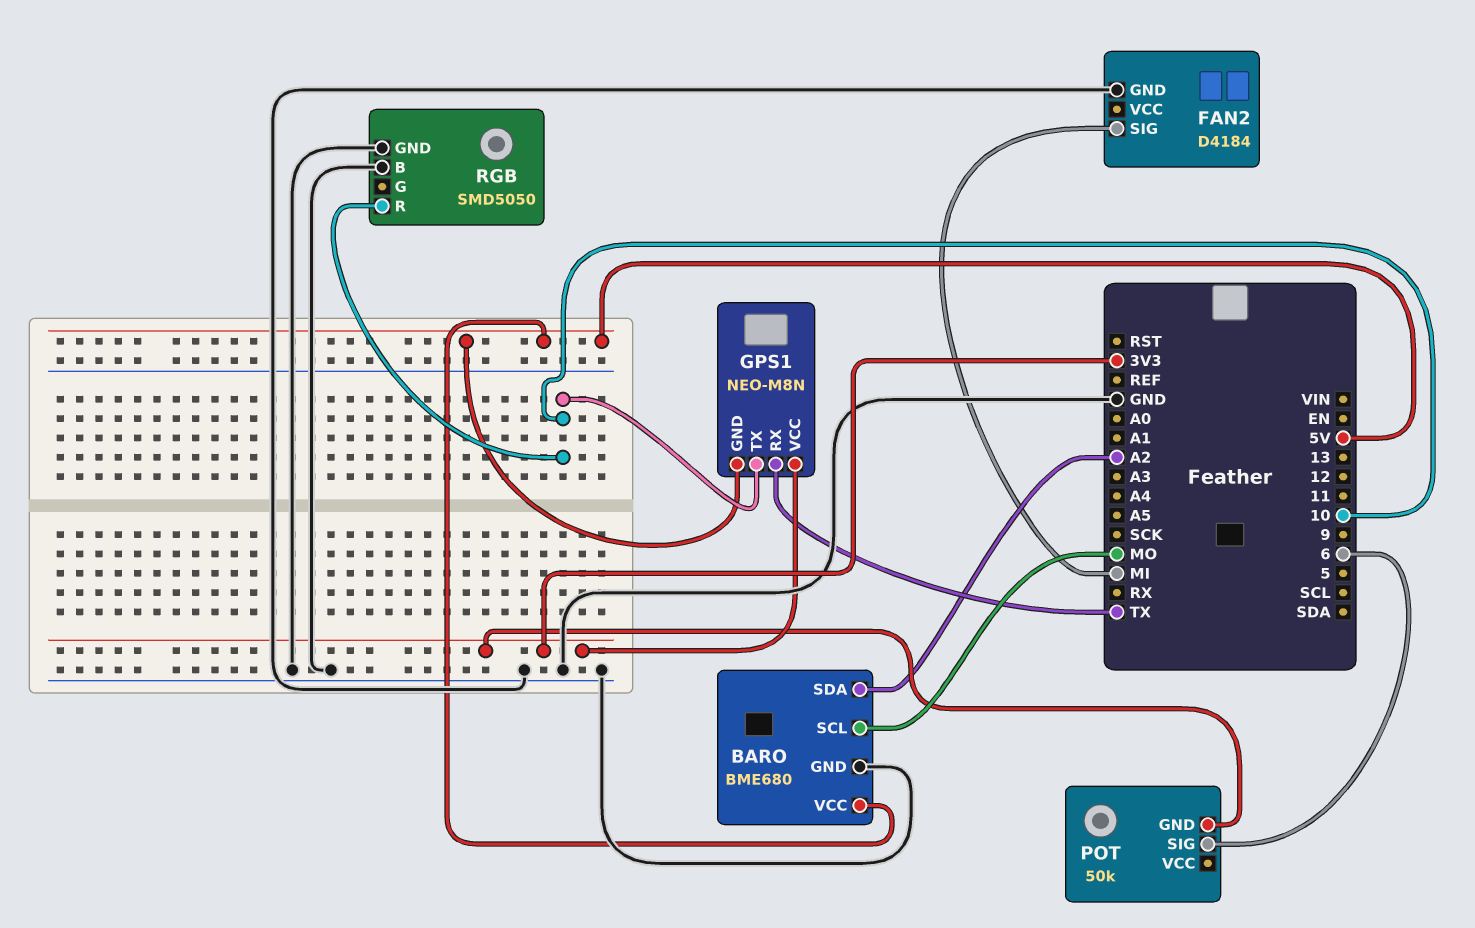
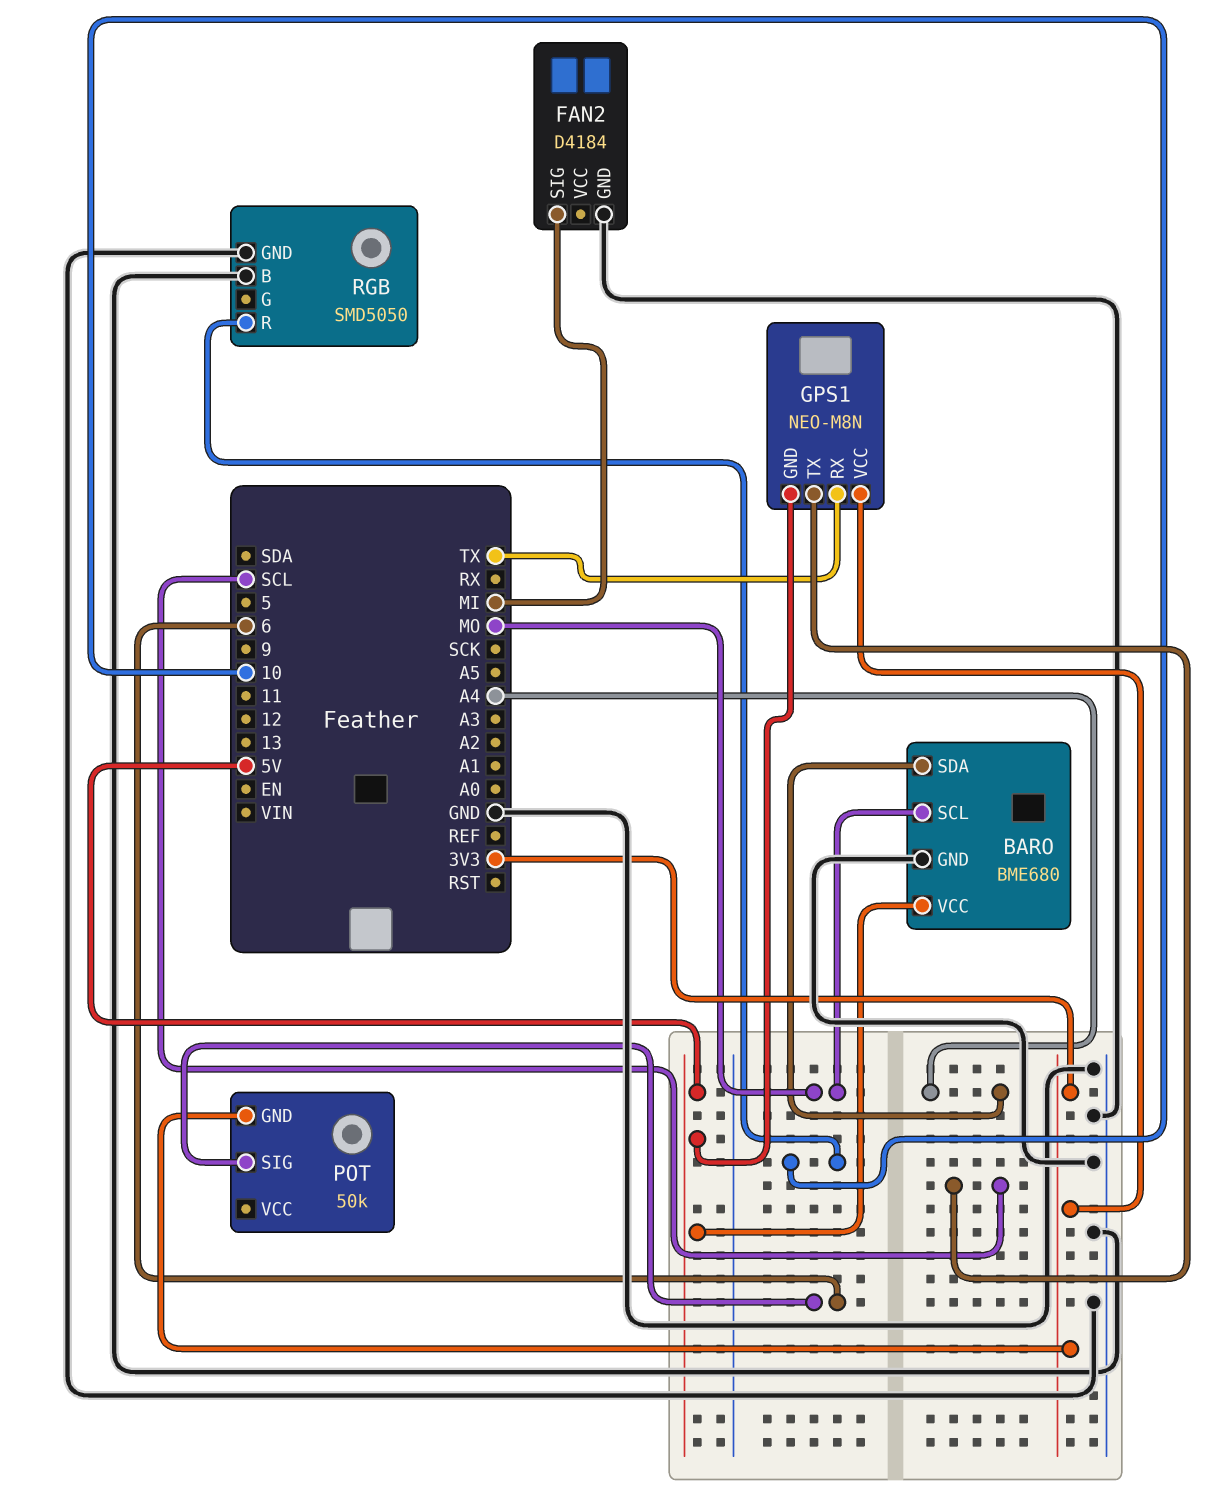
BARO pin SDA: A2 -> A4
GPS1 pin TX: 10 -> SCL

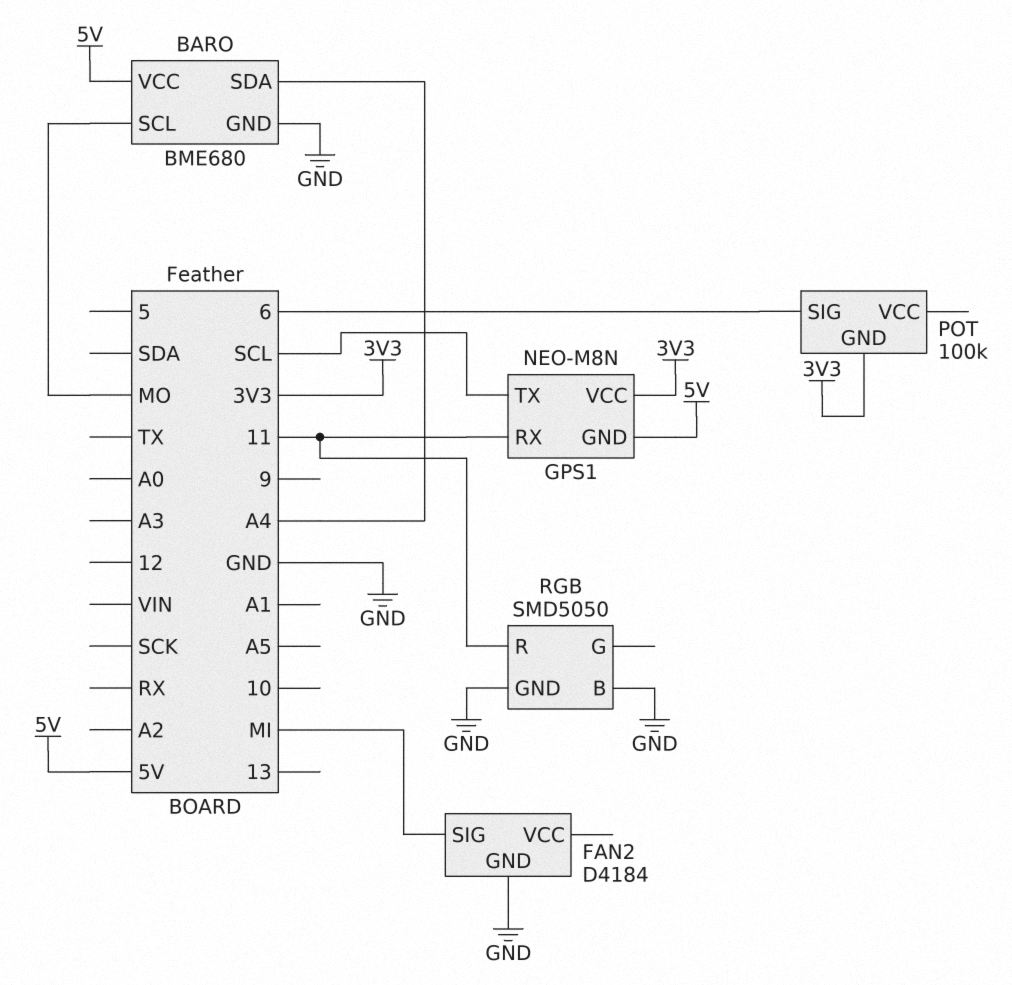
GPS1 pin RX: TX -> 11
POT: 50k -> 100k
RGB pin R: 10 -> 11

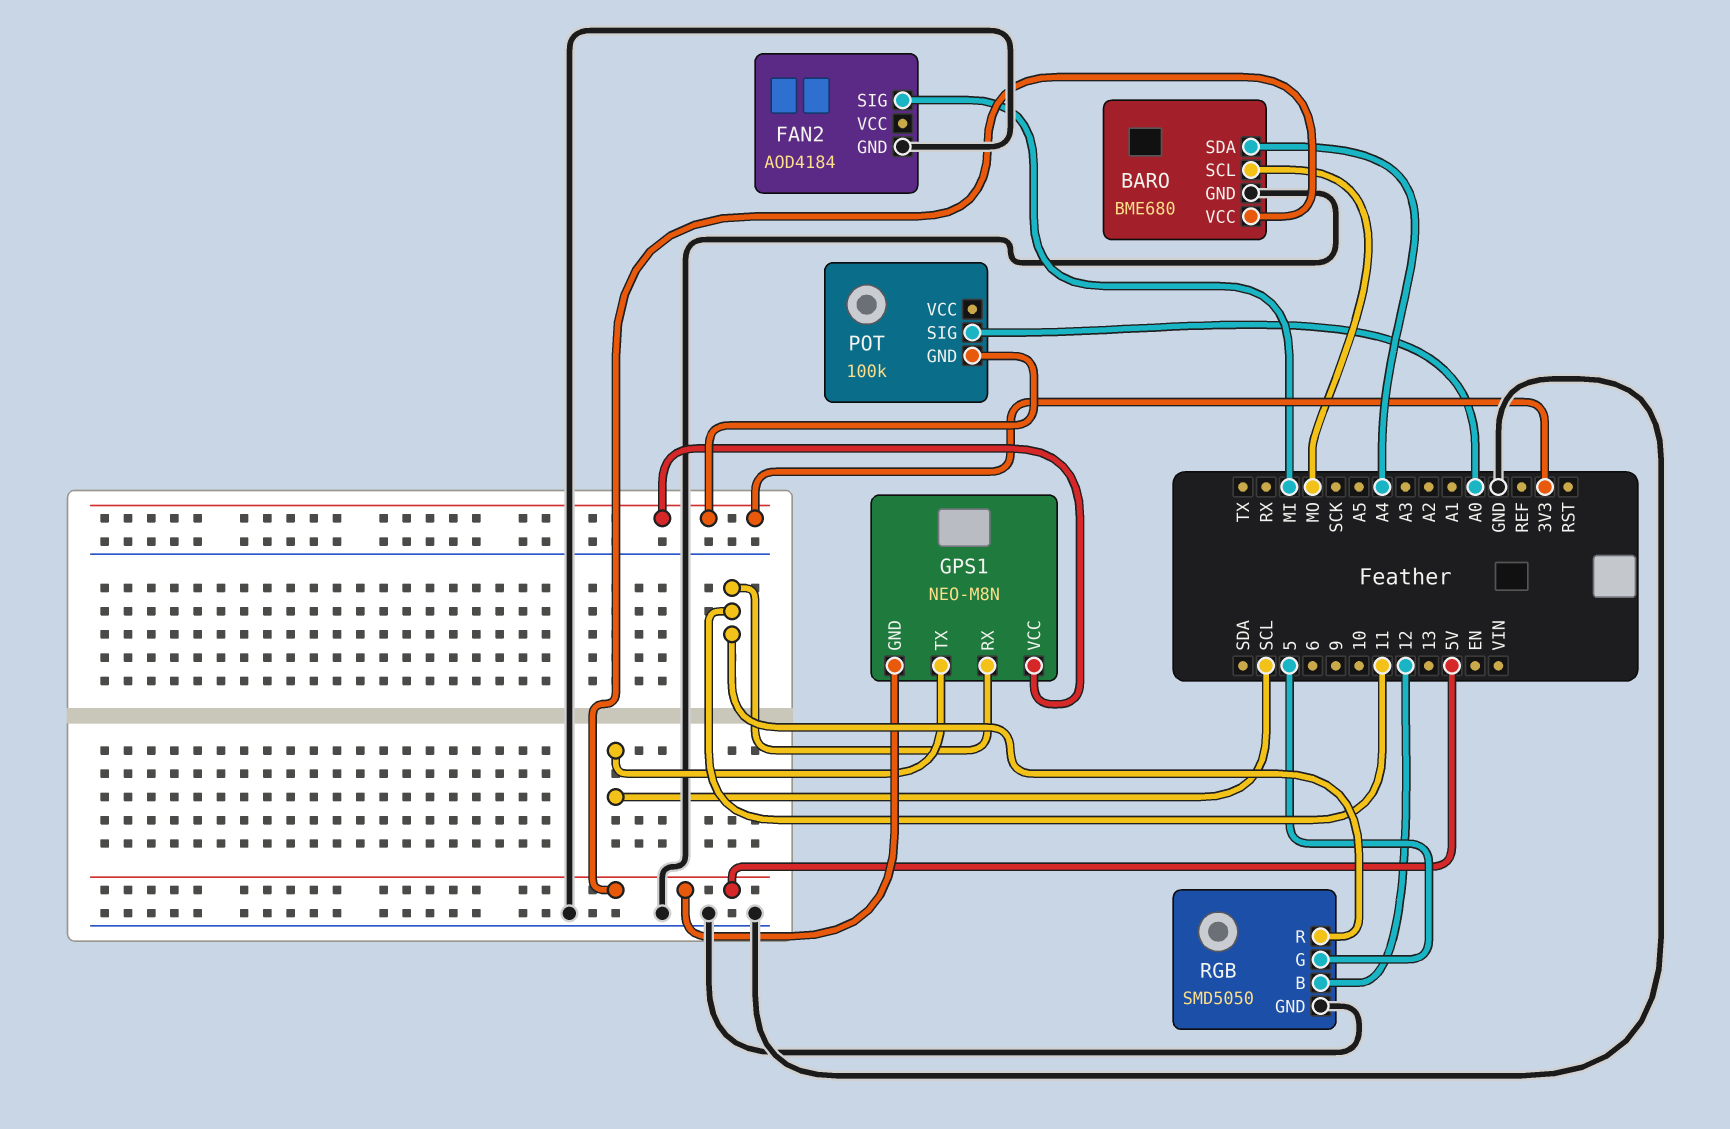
FAN2: D4184 -> AOD4184
POT pin SIG: 6 -> A0
RGB pin B: GND -> 12
RGB pin G: none -> 5

